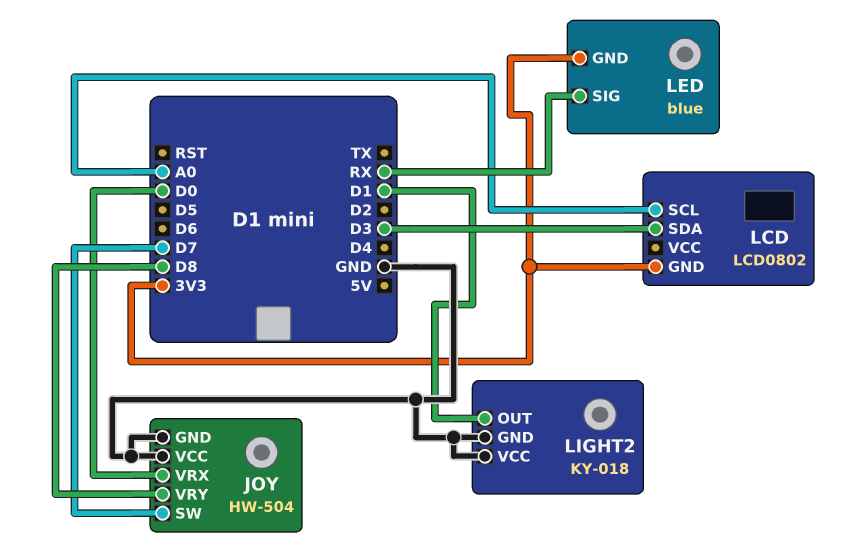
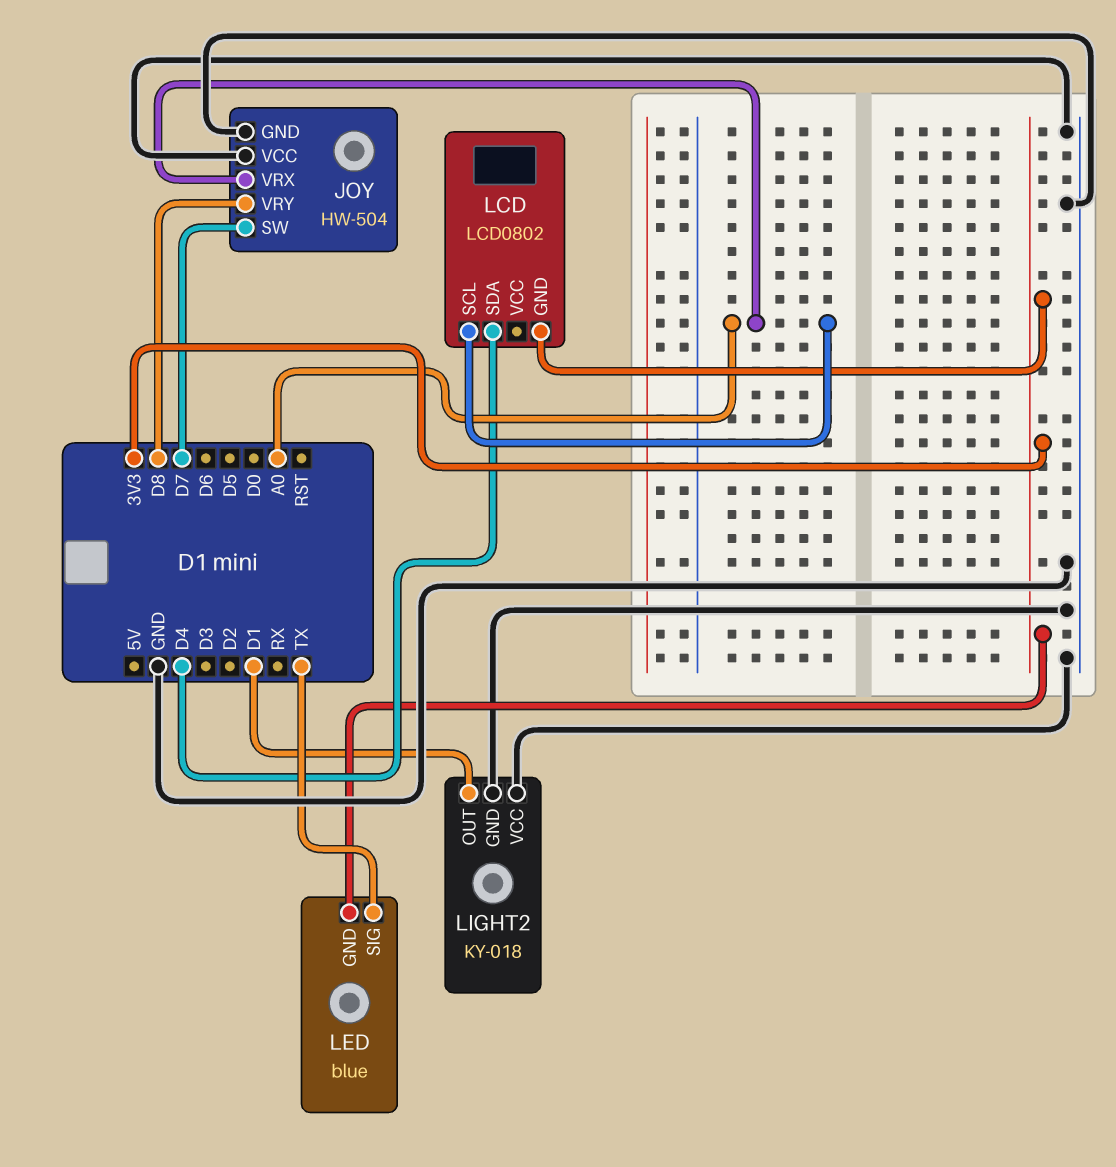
JOY pin VRX: D0 -> A0
LCD pin SDA: D3 -> D4
LED pin SIG: RX -> TX

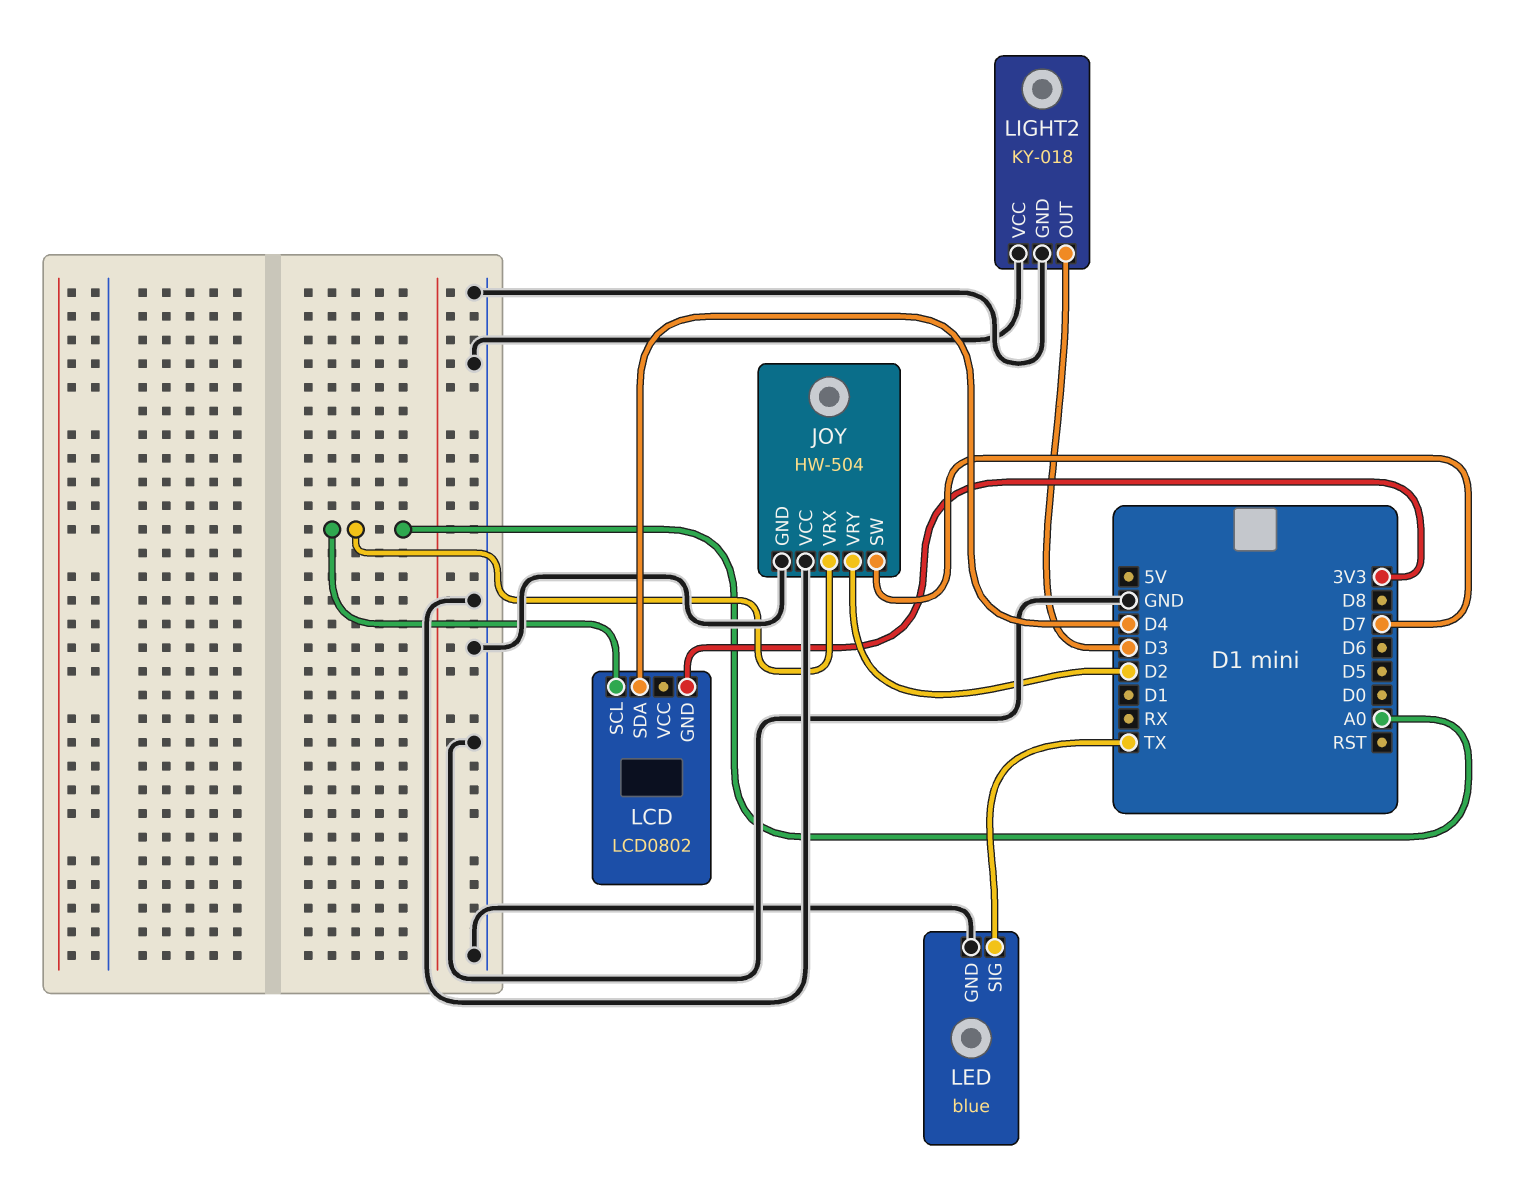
JOY pin VRY: D8 -> D2
LED pin GND: 3V3 -> GND
LIGHT2 pin OUT: D1 -> D3

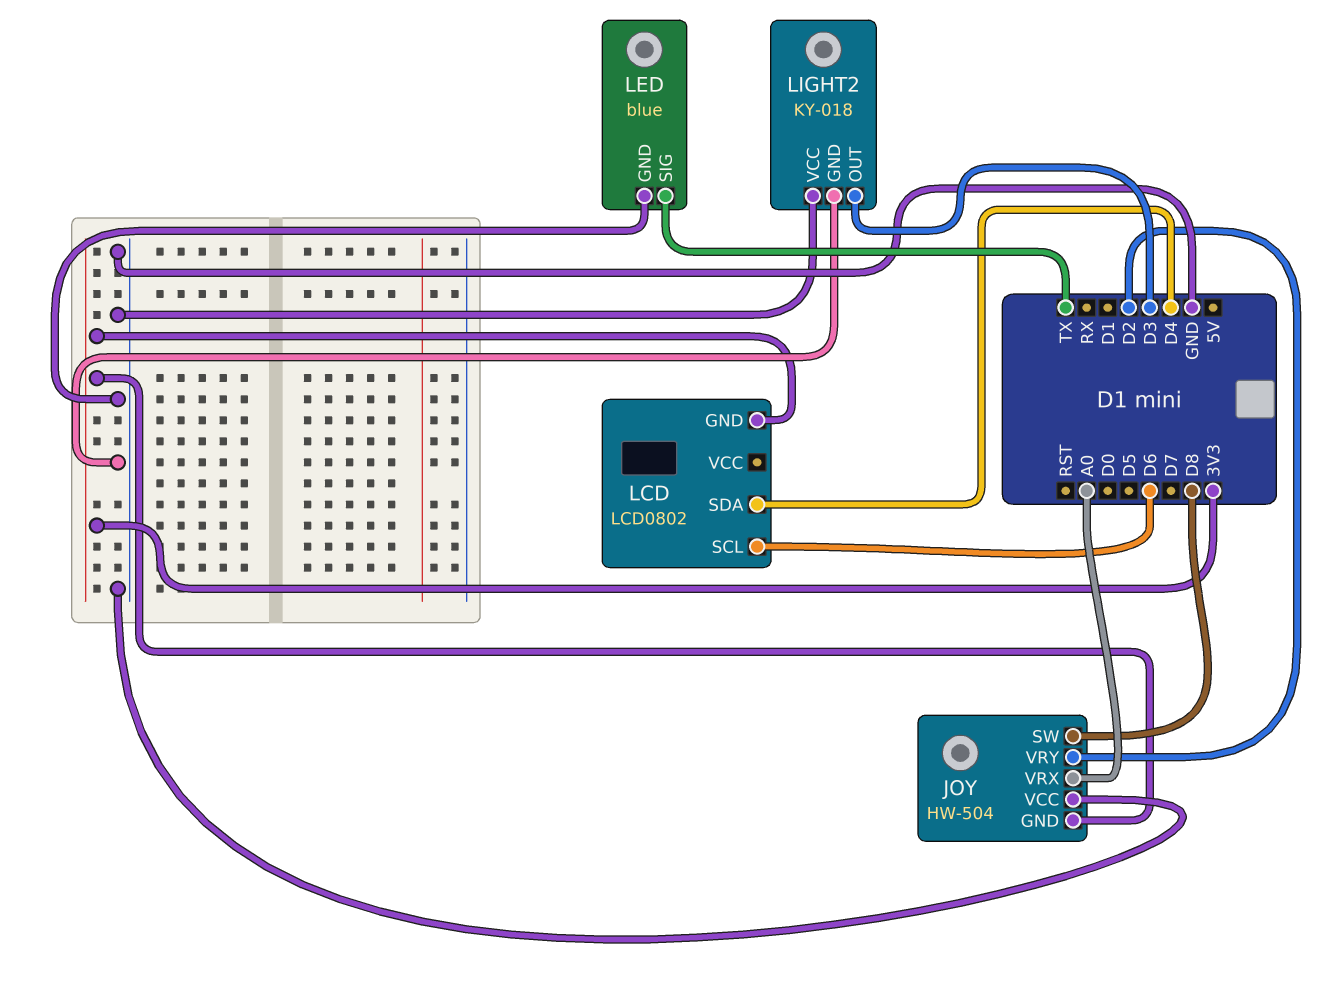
JOY pin GND: GND -> 3V3
JOY pin SW: D7 -> D8
LCD pin SCL: A0 -> D6

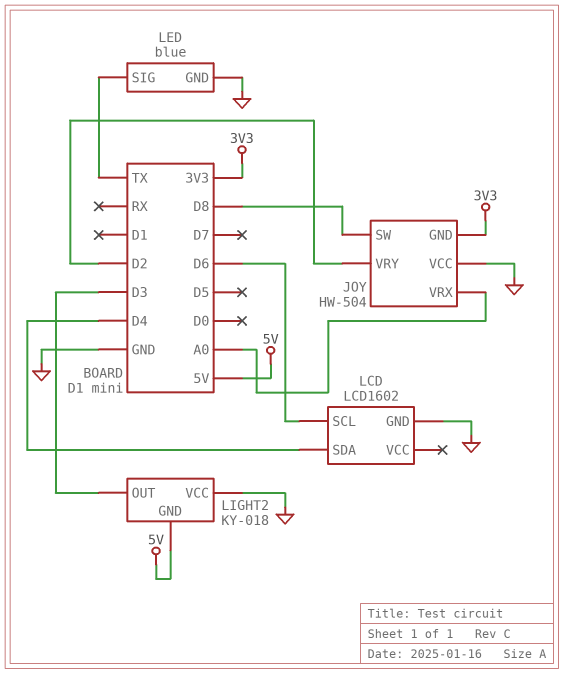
LCD: LCD0802 -> LCD1602
LCD pin GND: 3V3 -> GND
LIGHT2 pin GND: GND -> 5V

